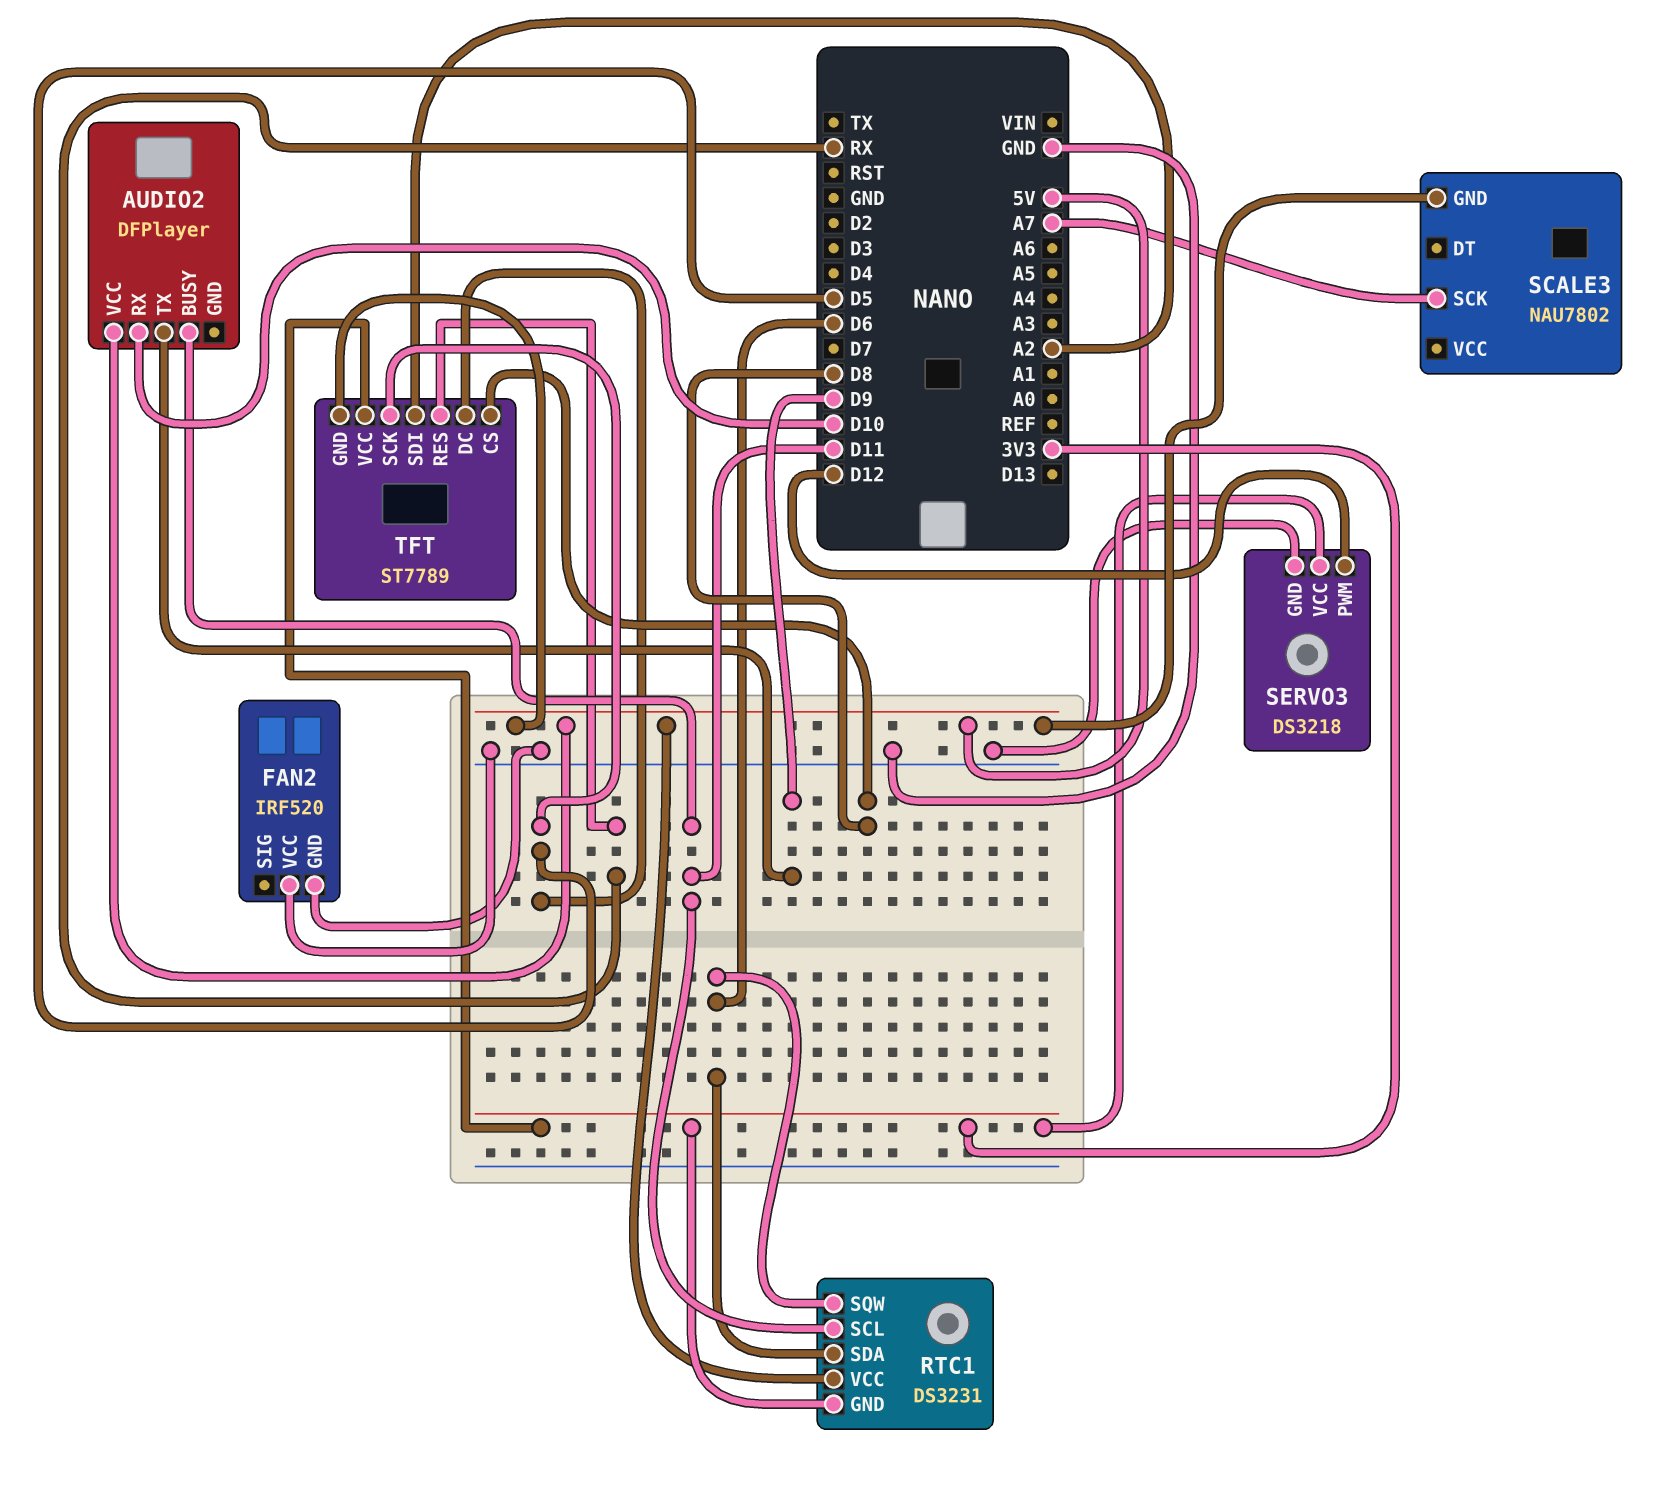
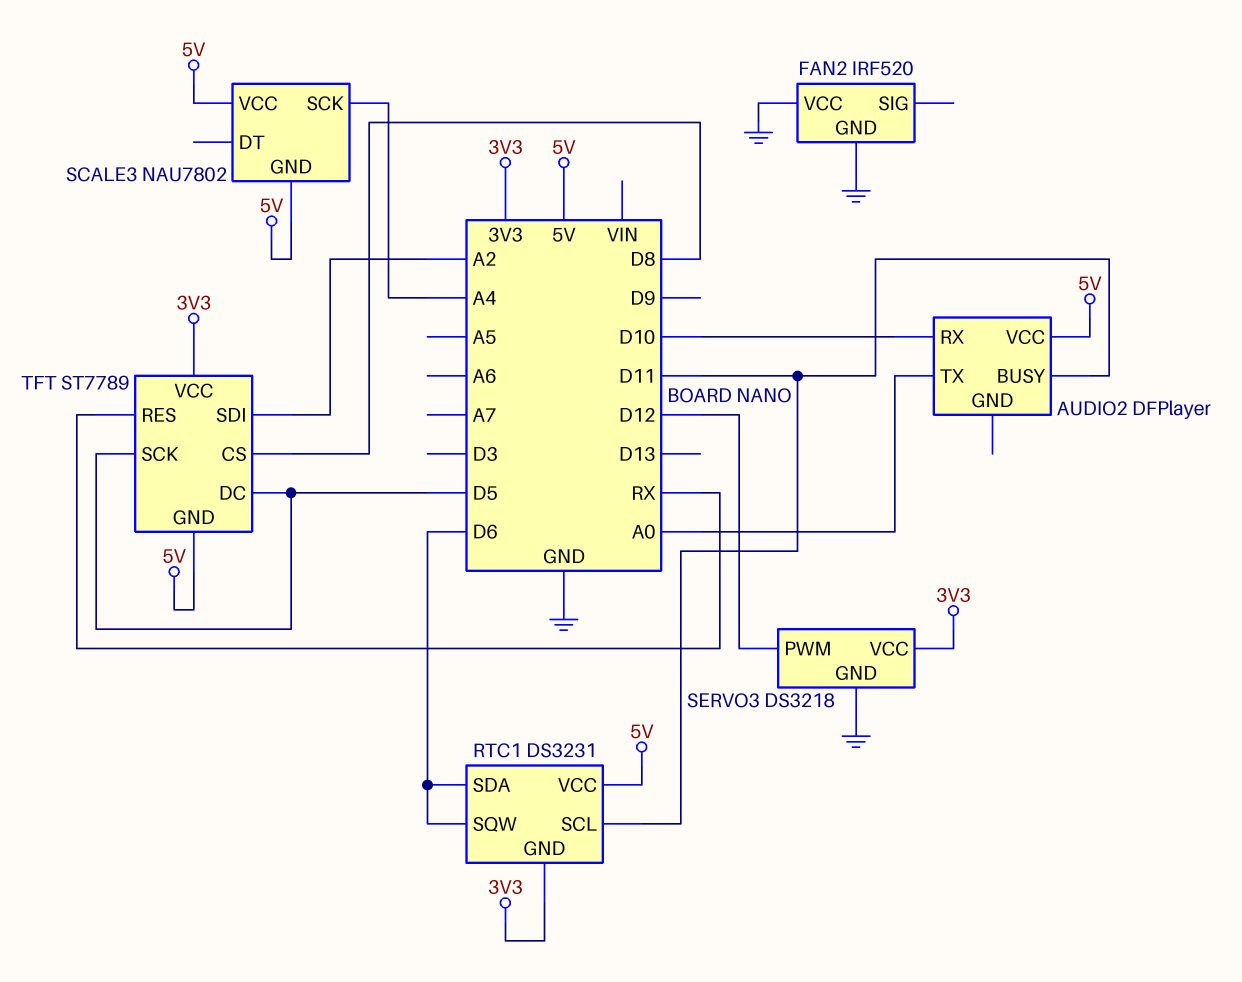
AUDIO2 pin TX: D9 -> A0
SCALE3 pin SCK: A7 -> A4
SCALE3 pin VCC: none -> 5V

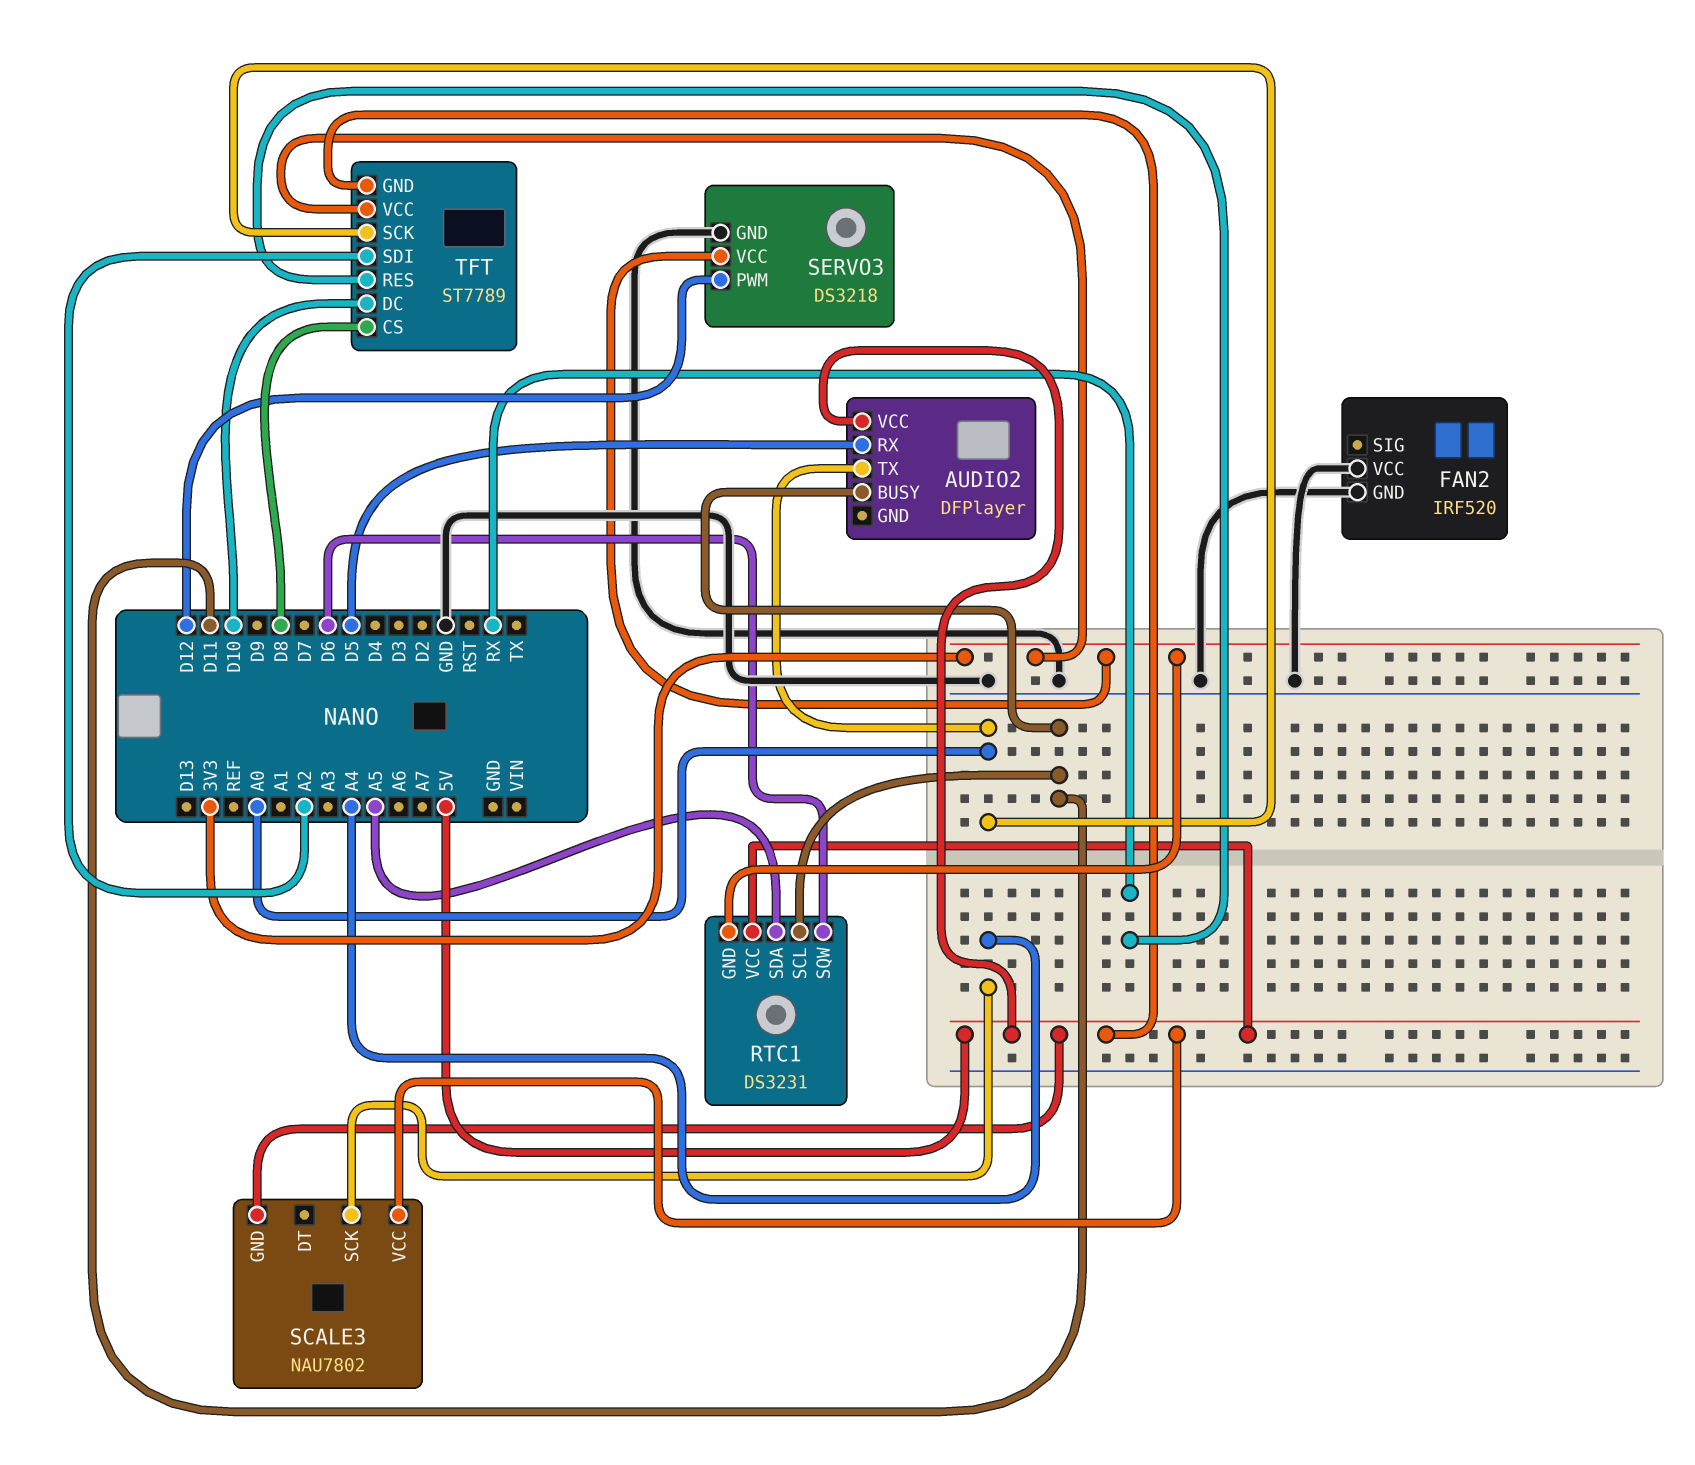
AUDIO2 pin RX: D10 -> D5
RTC1 pin SDA: D6 -> A5
TFT pin DC: D5 -> D10
TFT pin SCK: D5 -> A0

